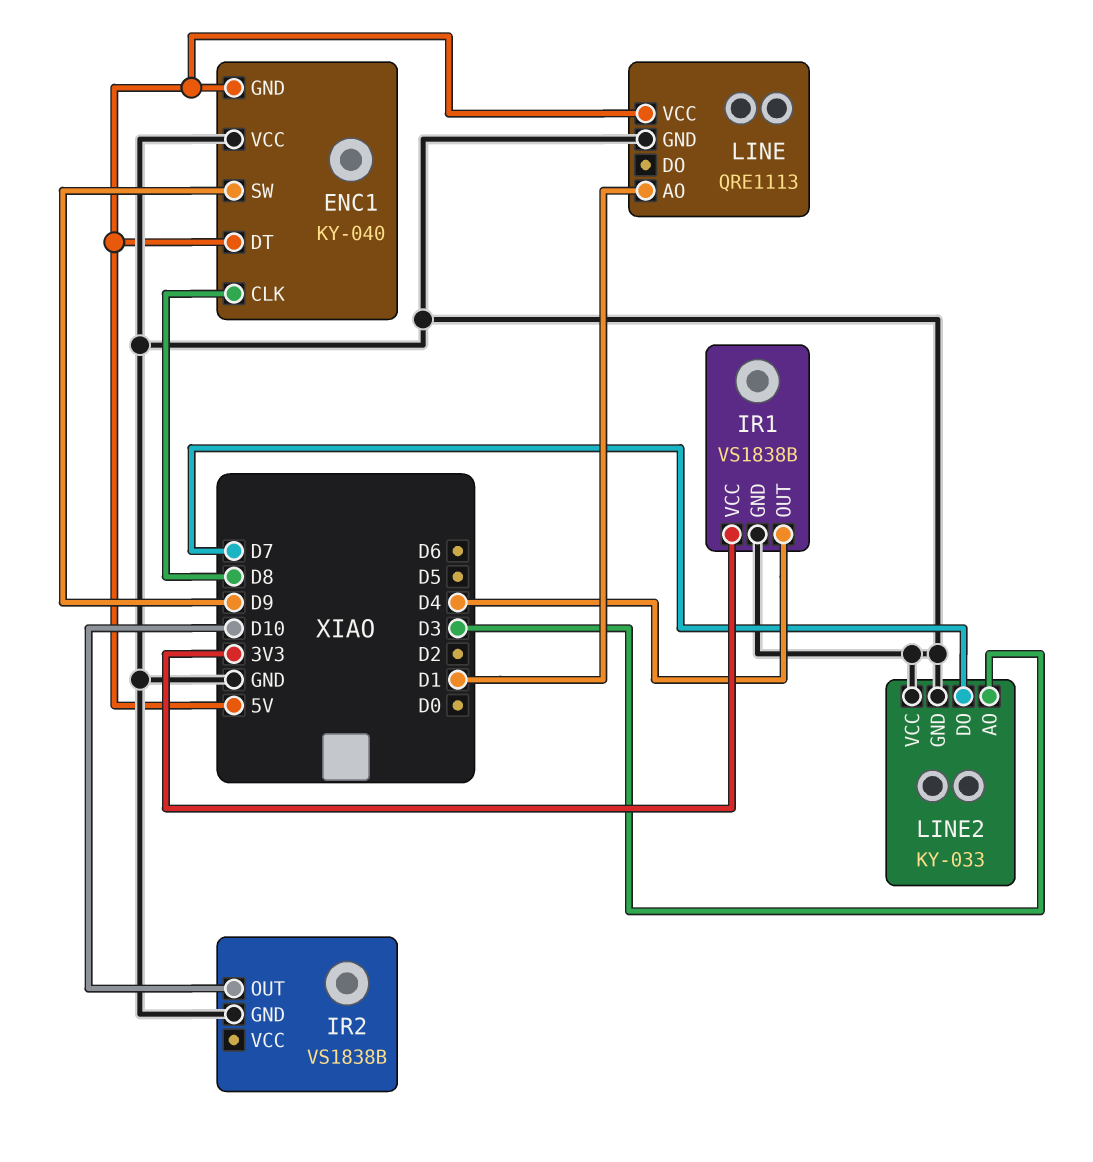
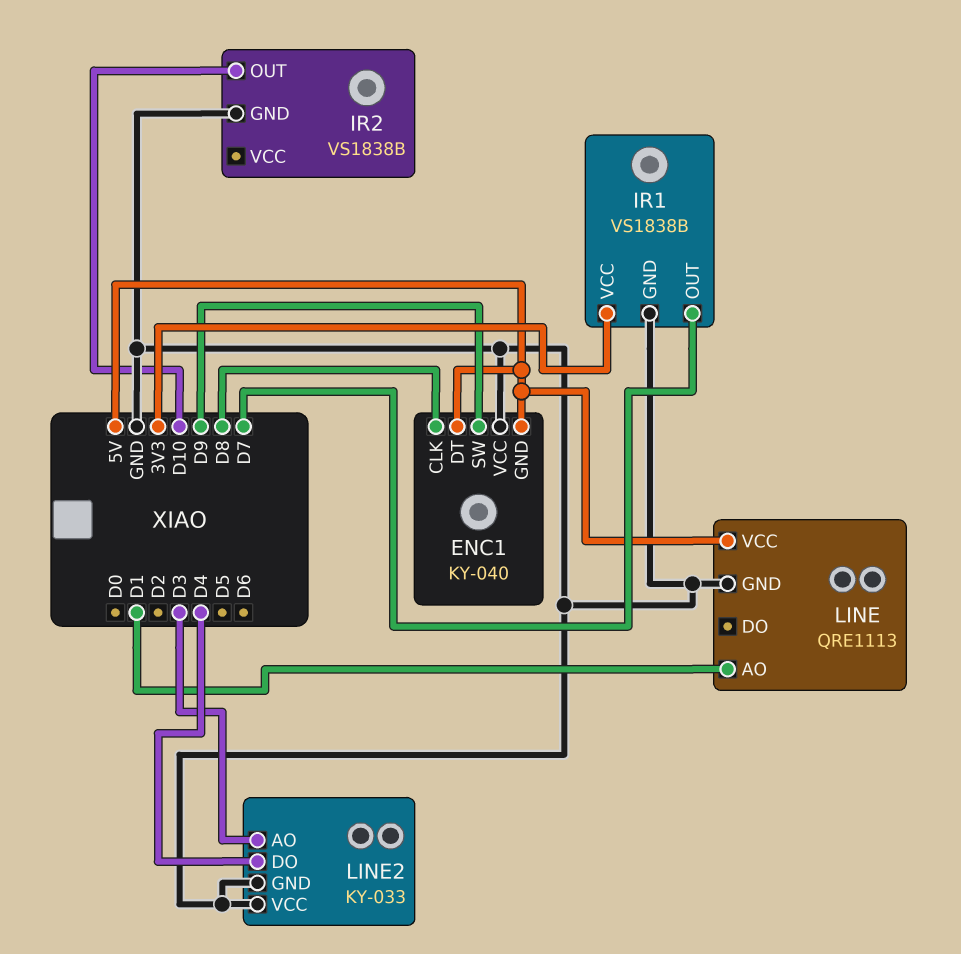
IR1 pin OUT: D4 -> D7
LINE2 pin DO: D7 -> D4

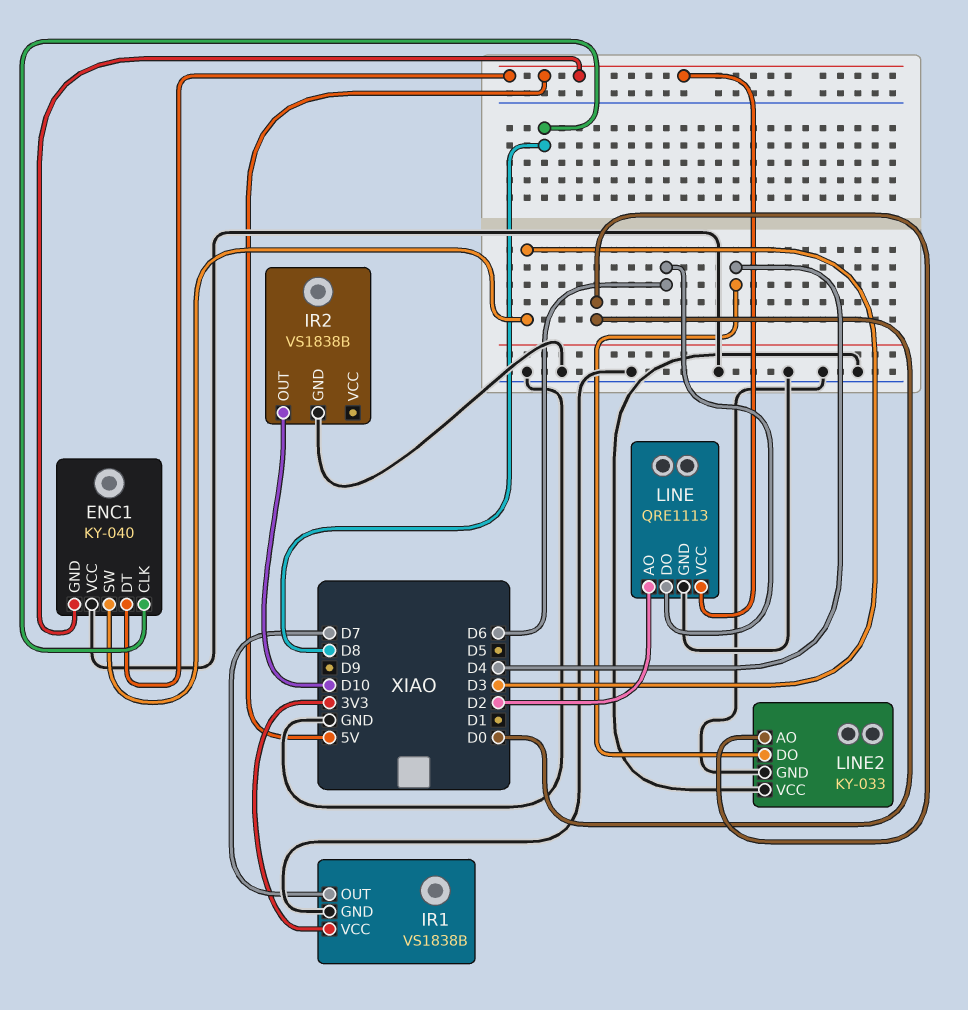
ENC1 pin SW: D9 -> D3
LINE pin AO: D1 -> D2
LINE pin DO: none -> D6
LINE2 pin AO: D3 -> D0

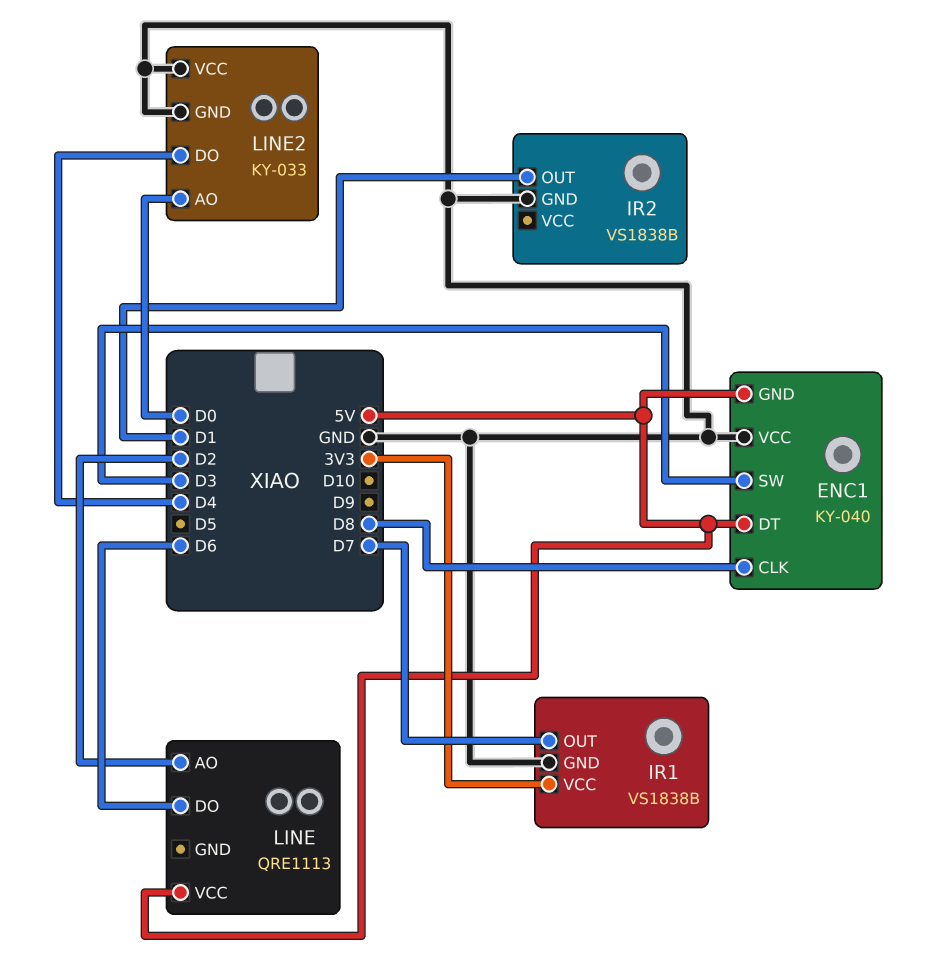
IR2 pin OUT: D10 -> D1
LINE pin GND: GND -> none

